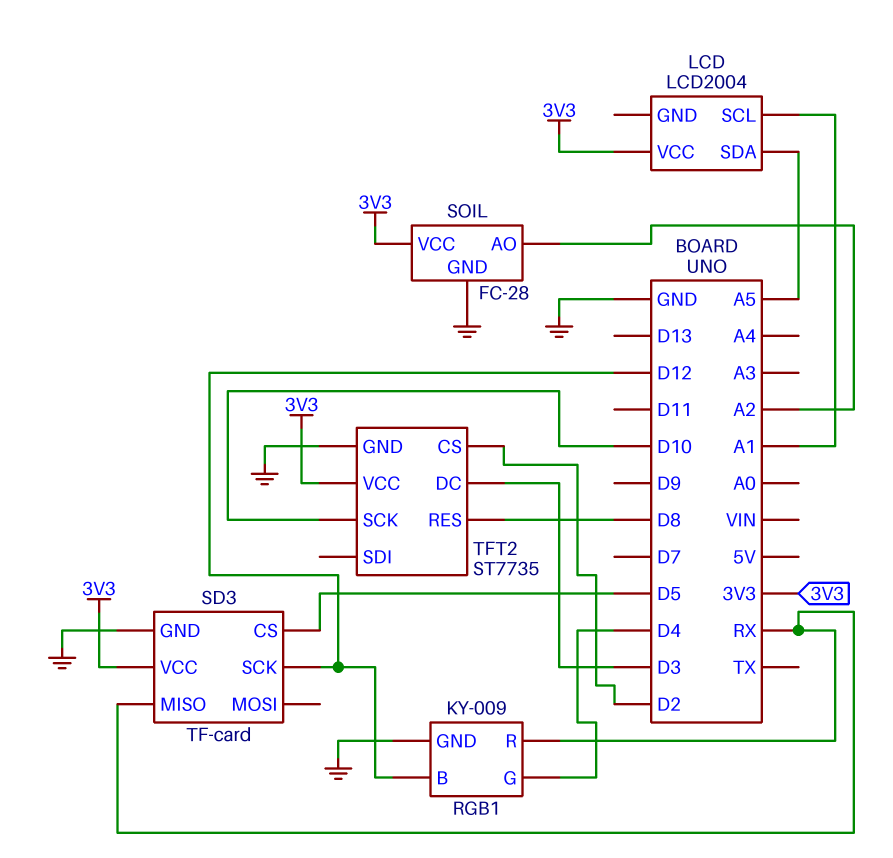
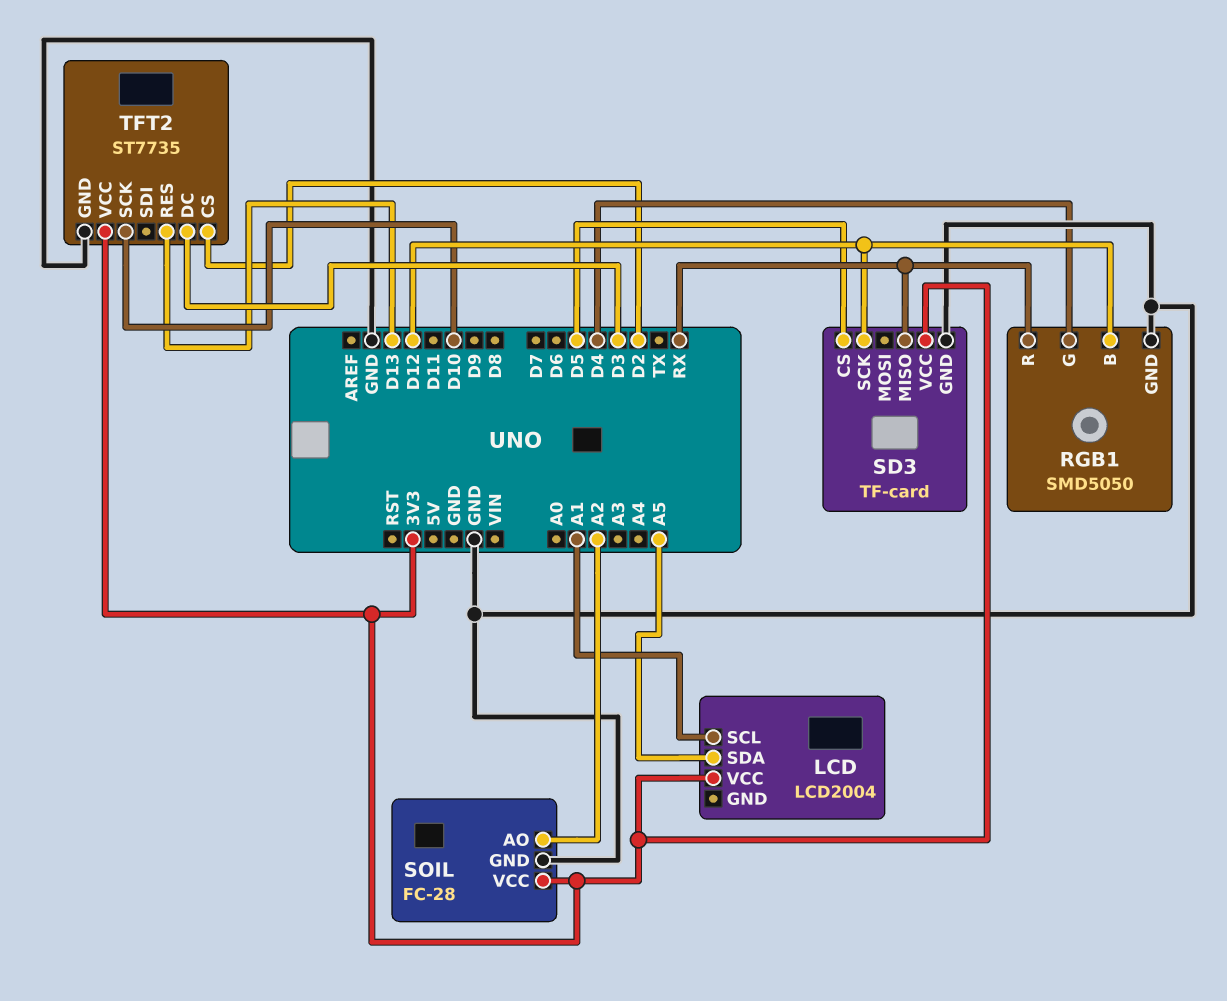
RGB1: KY-009 -> SMD5050
TFT2 pin RES: D8 -> D13

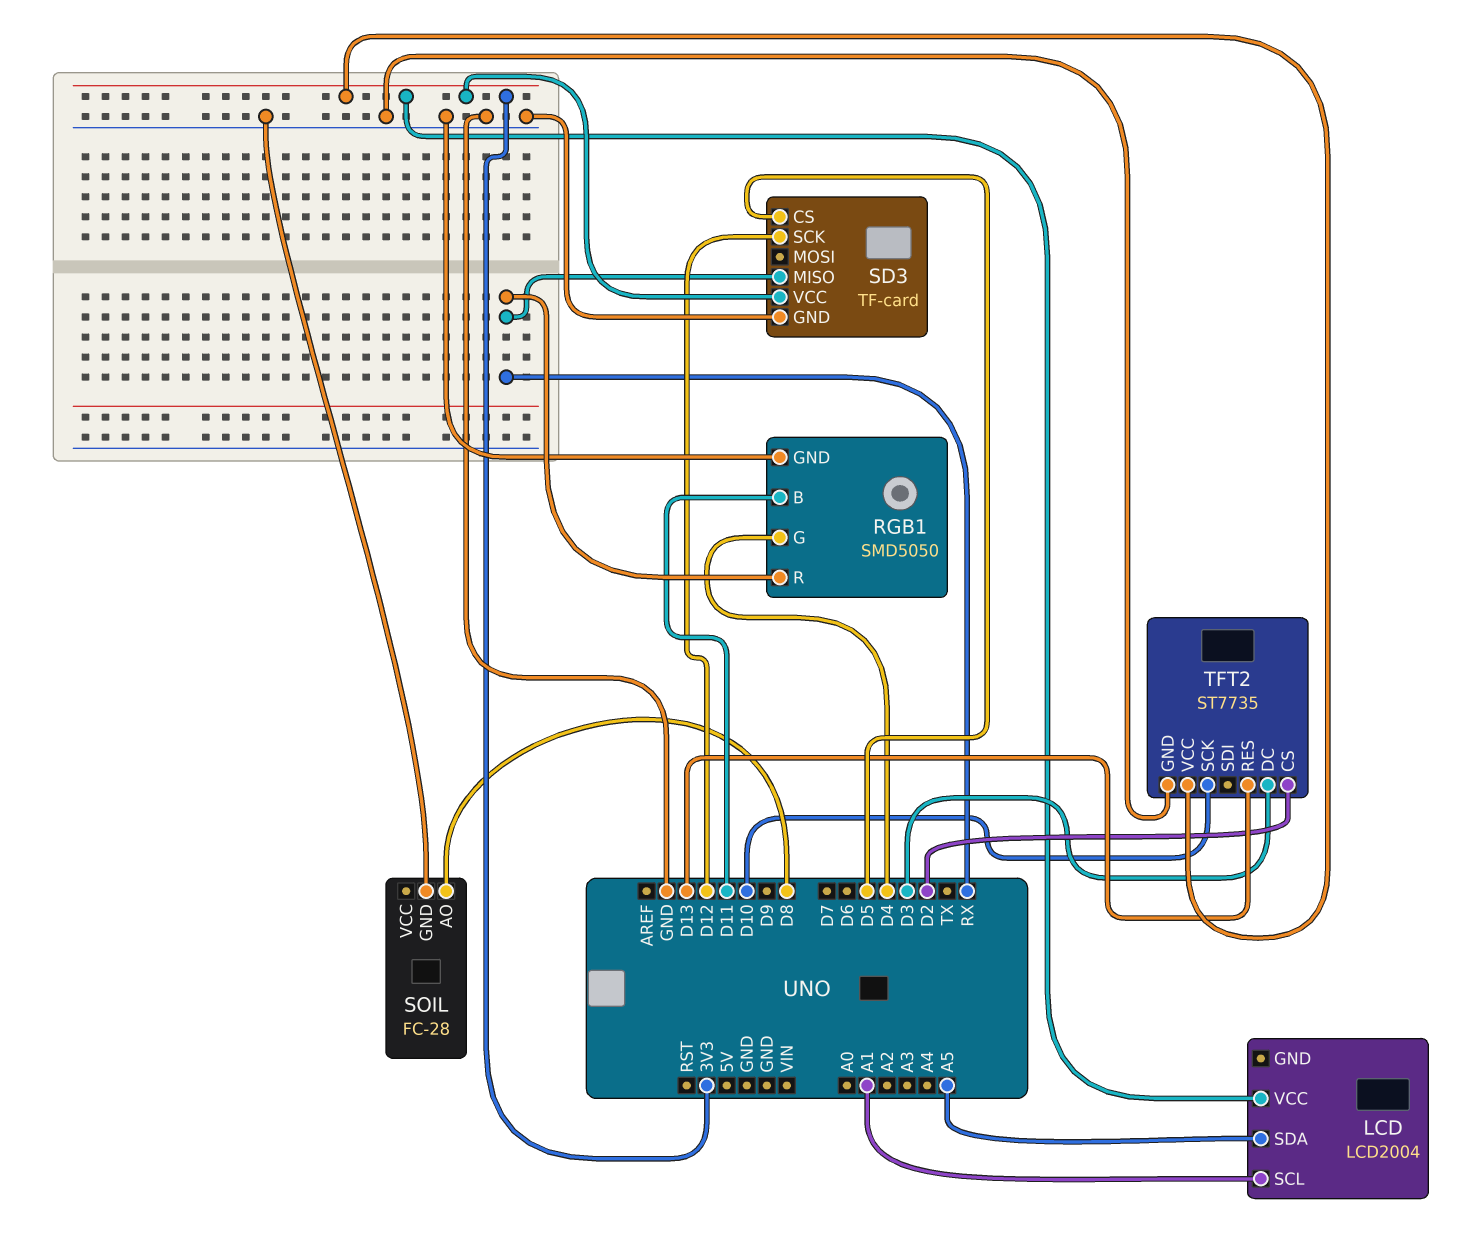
RGB1 pin B: D12 -> D11
SOIL pin AO: A2 -> D8
SOIL pin VCC: 3V3 -> none

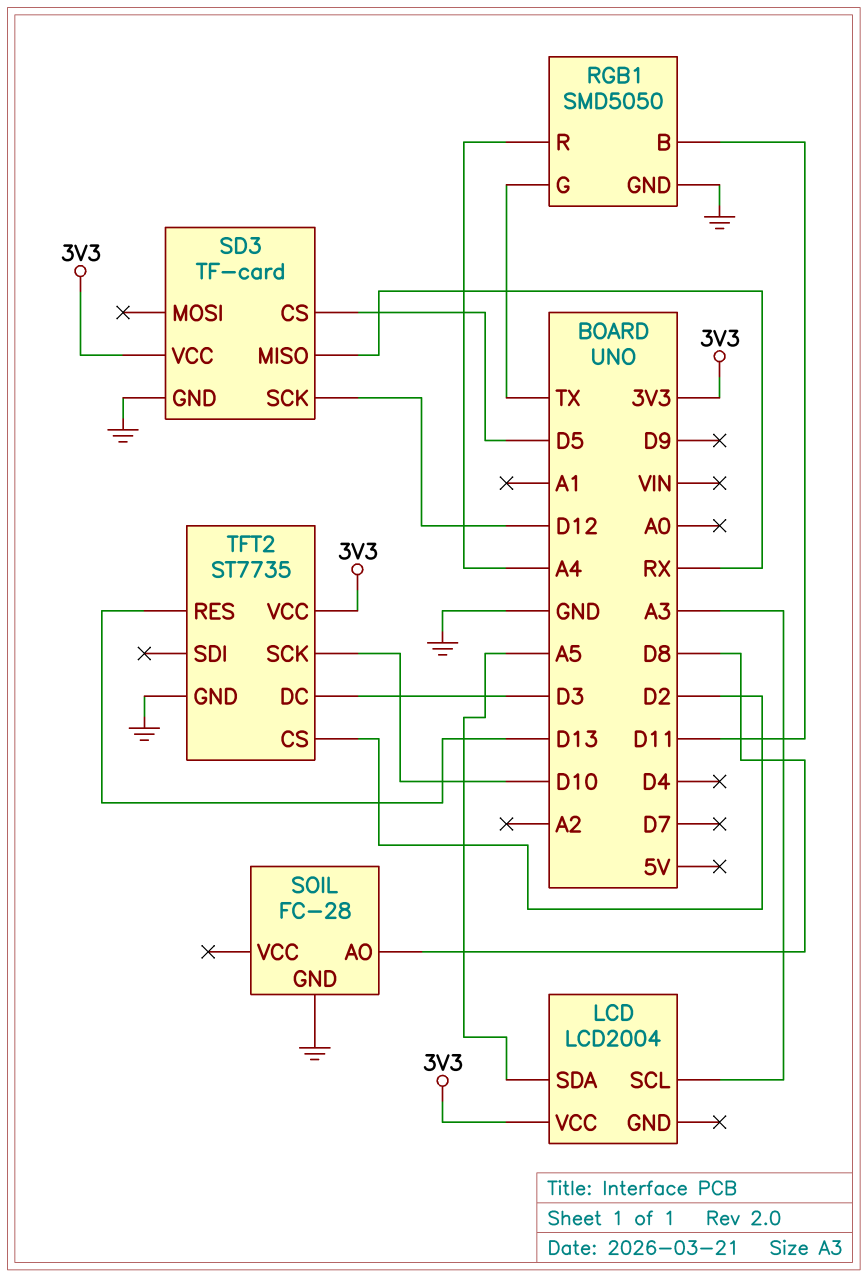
LCD pin SCL: A1 -> A3
RGB1 pin G: D4 -> TX
RGB1 pin R: RX -> A4

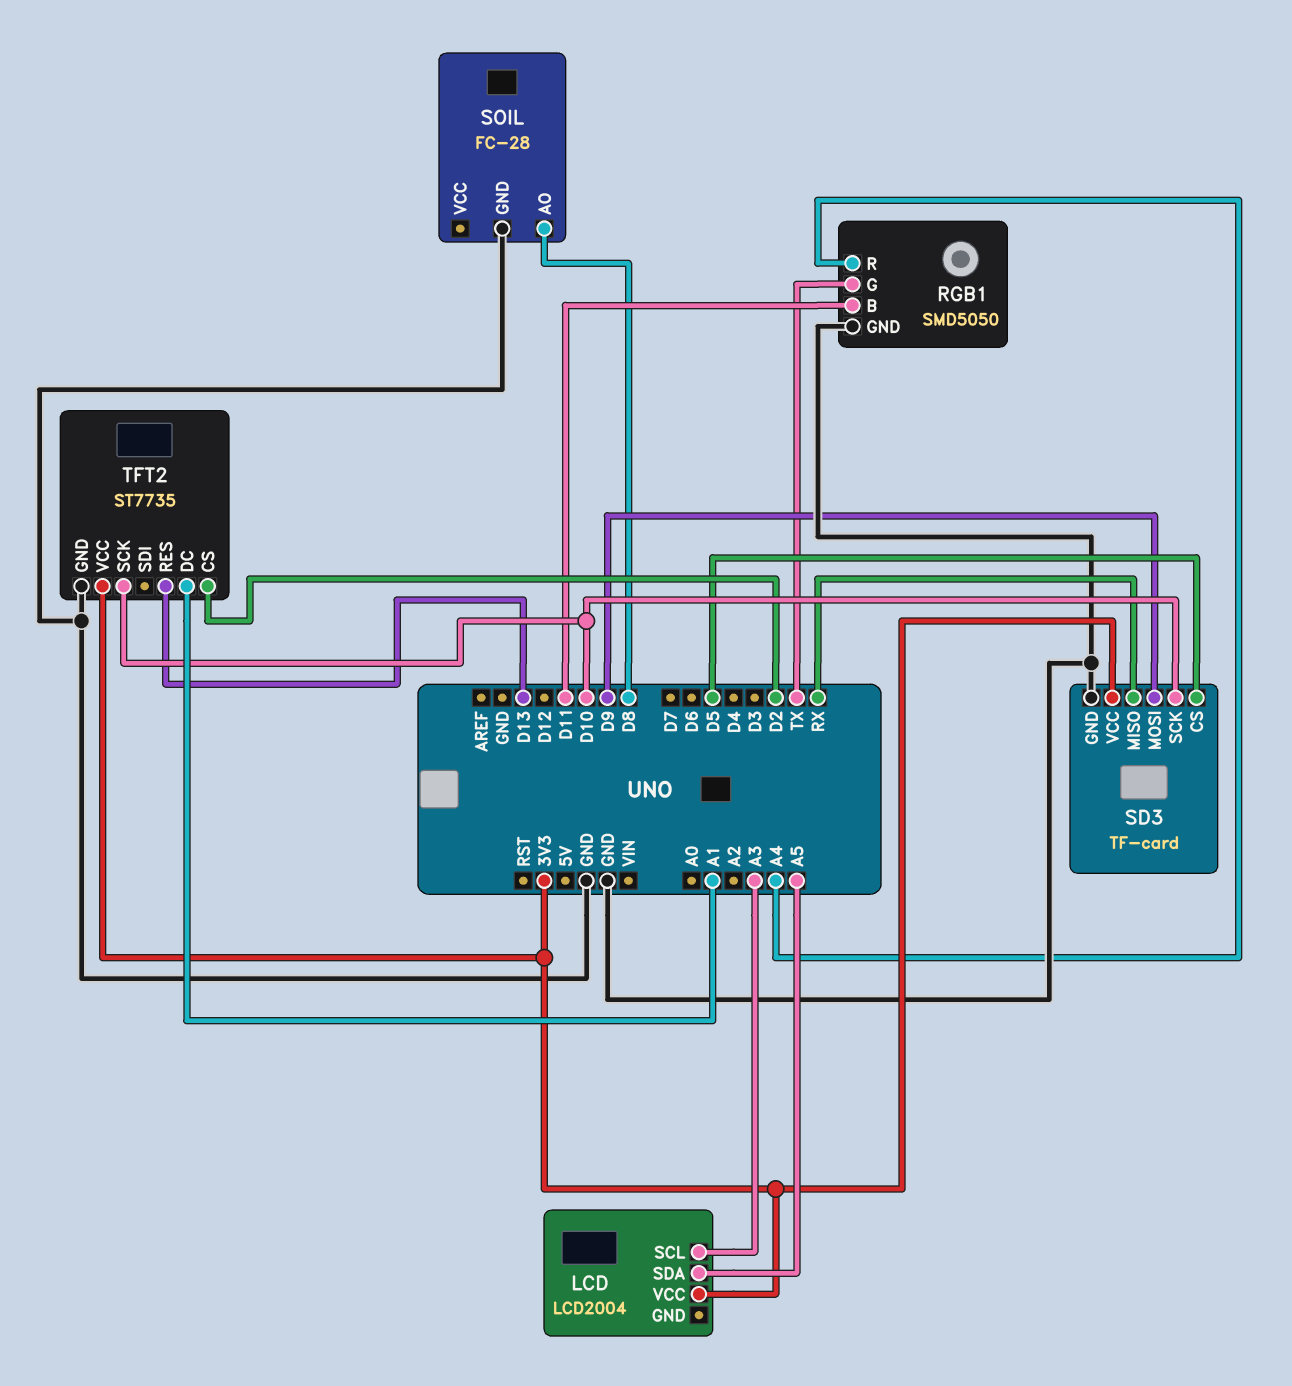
SD3 pin MOSI: none -> D9
SD3 pin SCK: D12 -> D10
TFT2 pin DC: D3 -> A1

